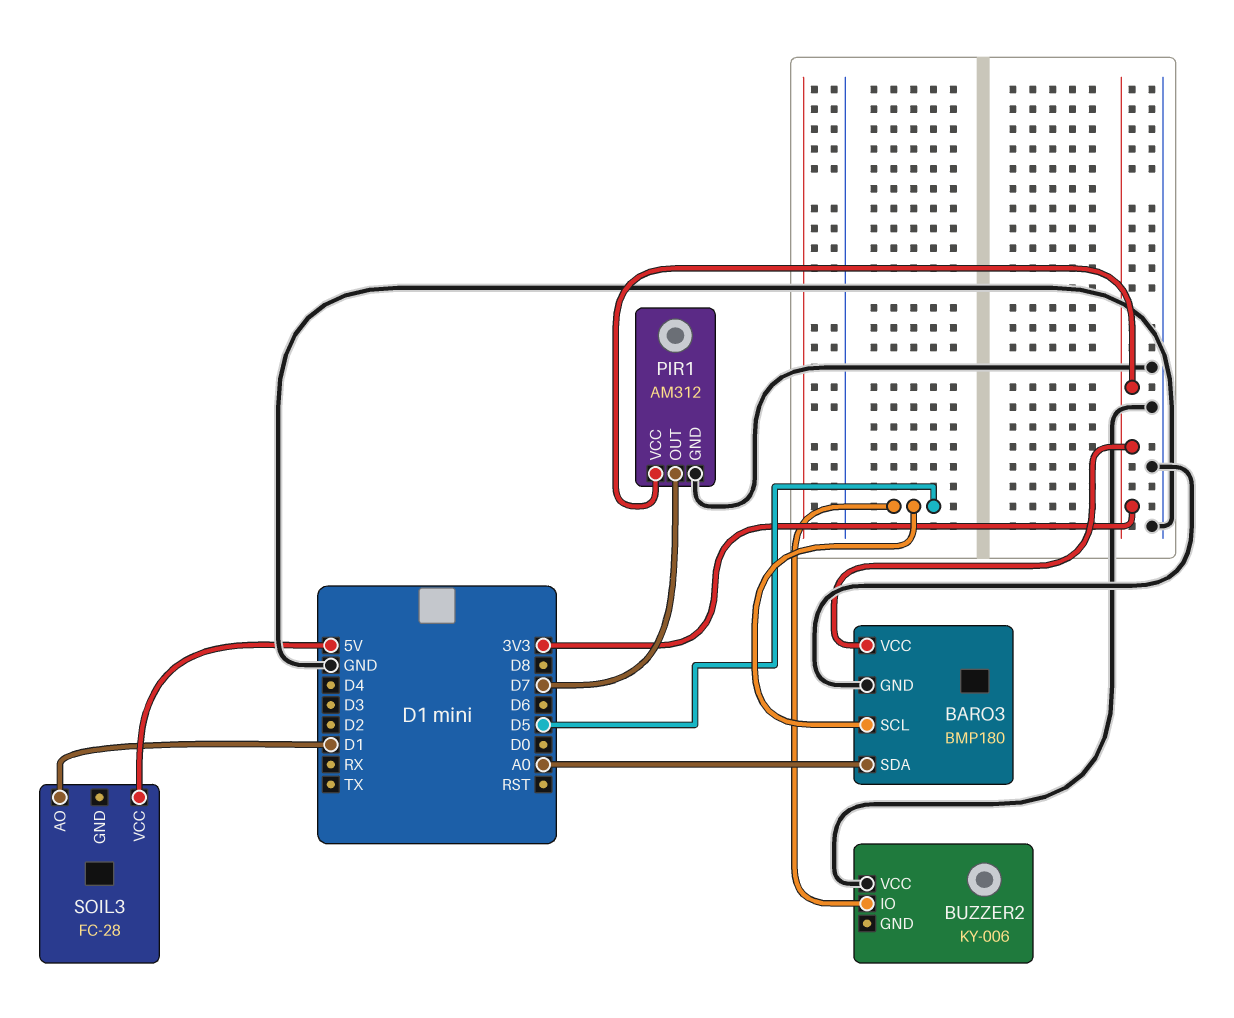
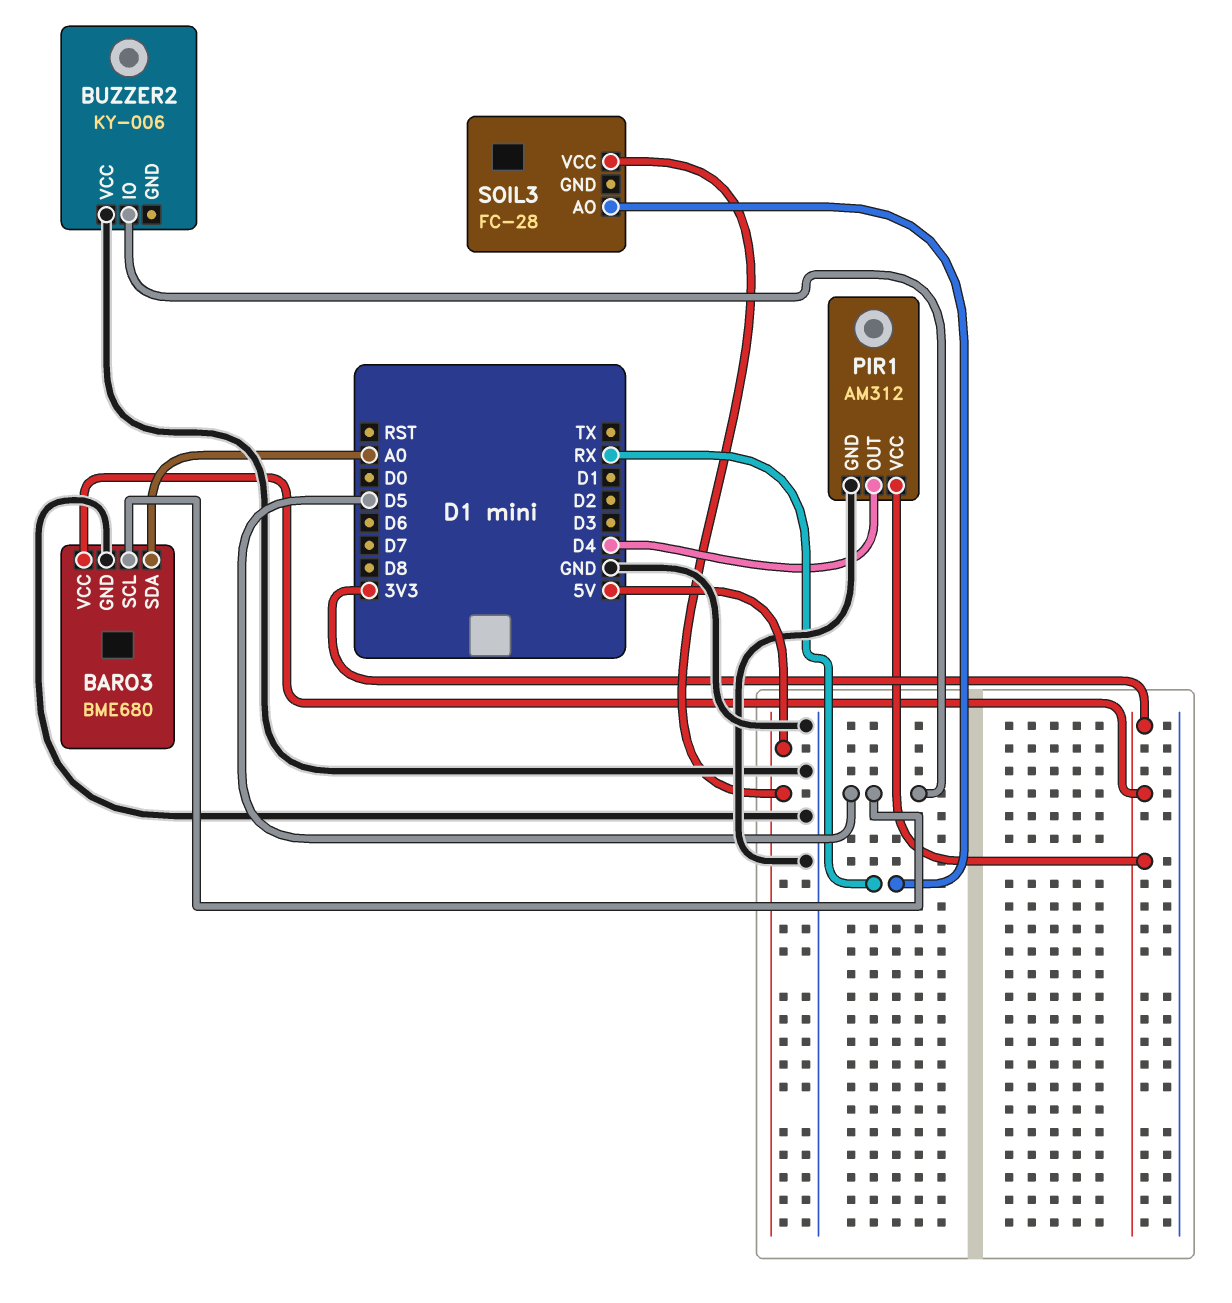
BARO3: BMP180 -> BME680
PIR1 pin OUT: D7 -> D4
SOIL3 pin AO: D1 -> RX

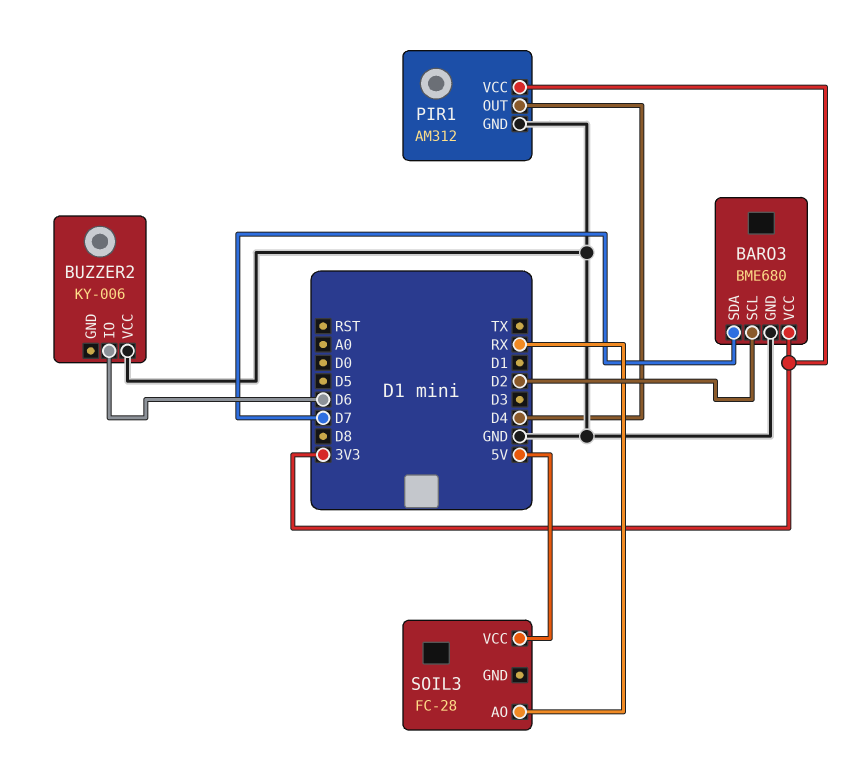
BARO3 pin SCL: D5 -> D2
BARO3 pin SDA: A0 -> D7
BUZZER2 pin IO: D5 -> D6

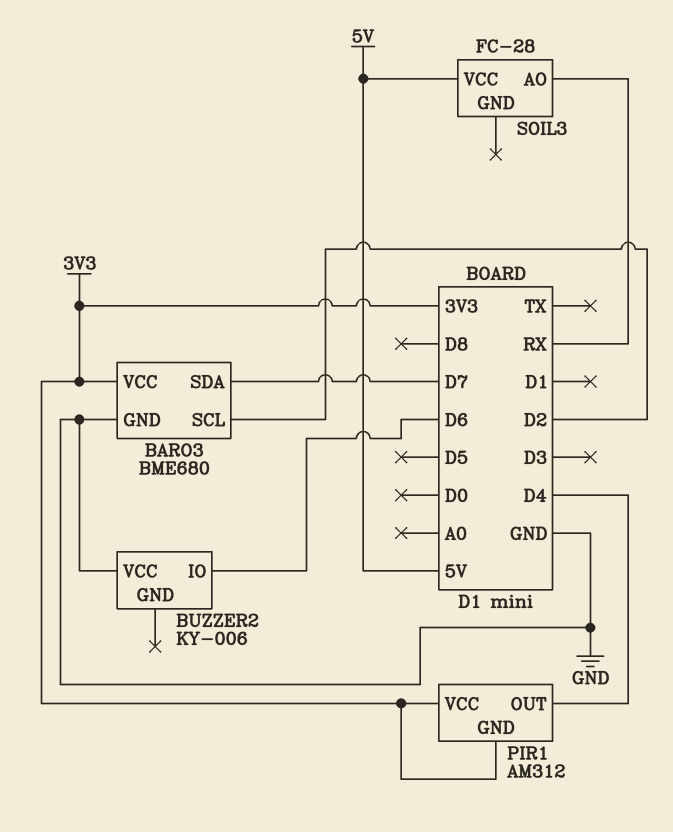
PIR1 pin GND: GND -> 3V3

